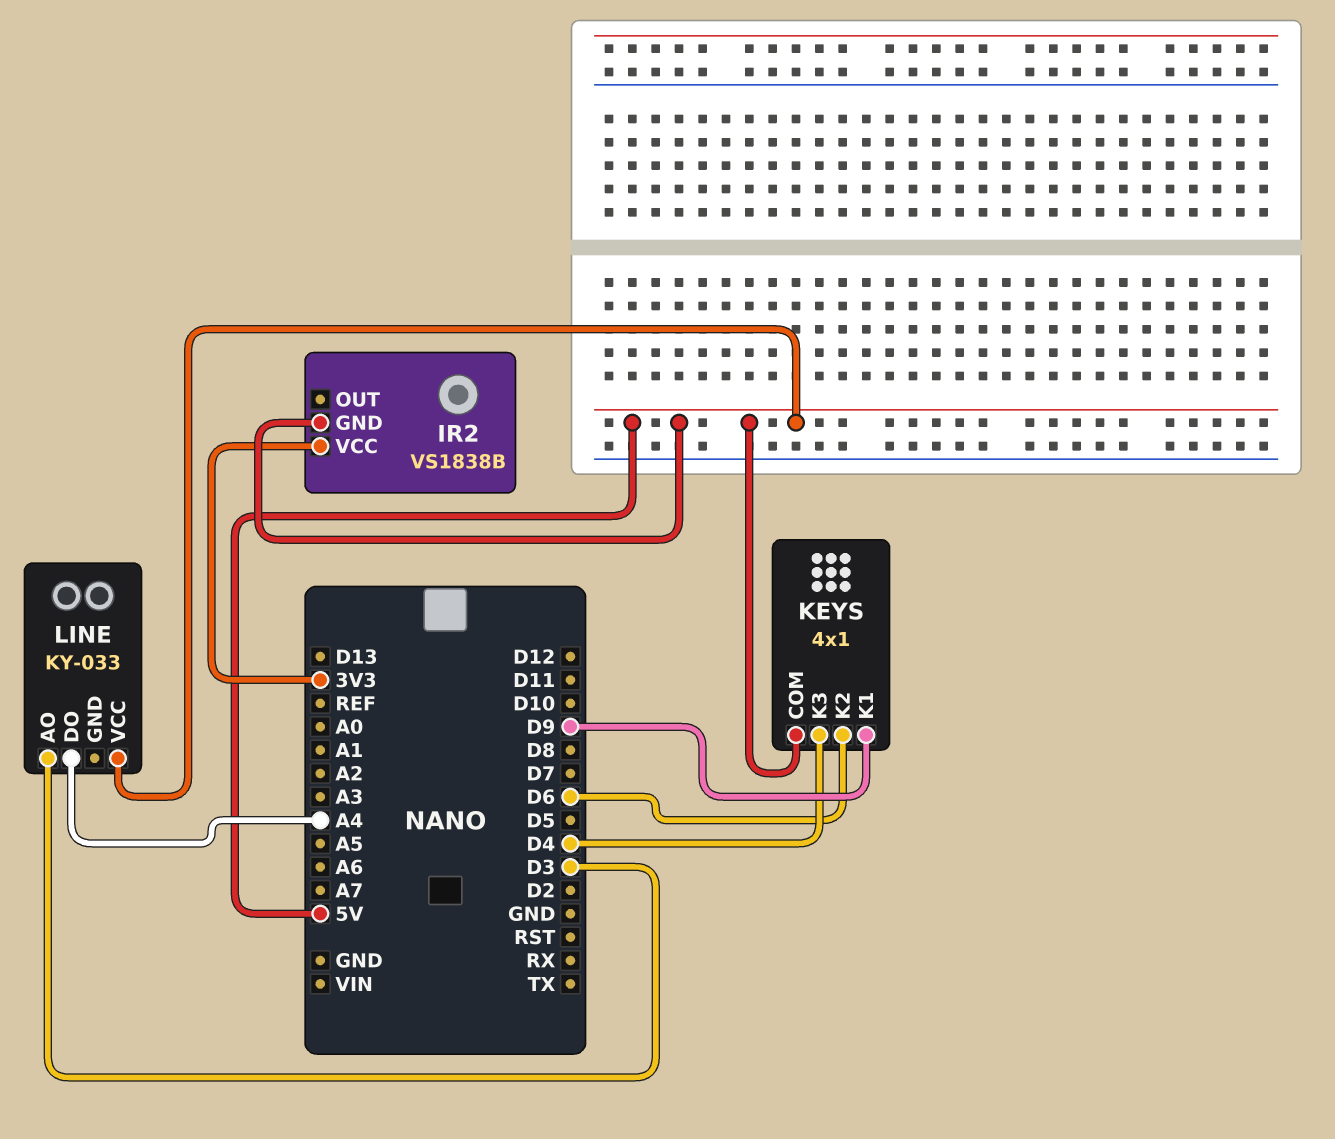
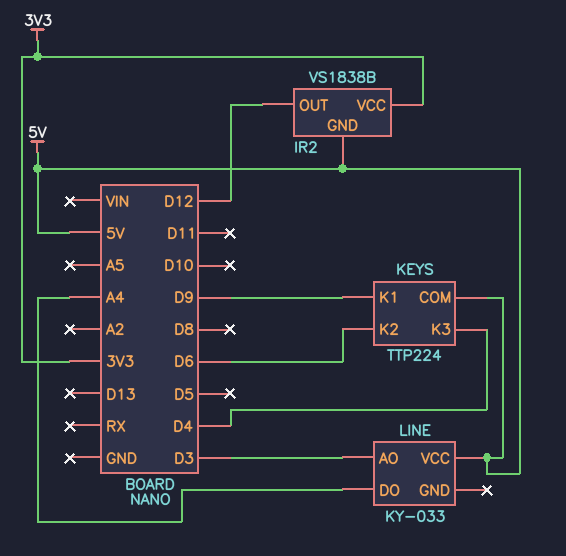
IR2 pin OUT: none -> D12
KEYS: 4x1 -> TTP224

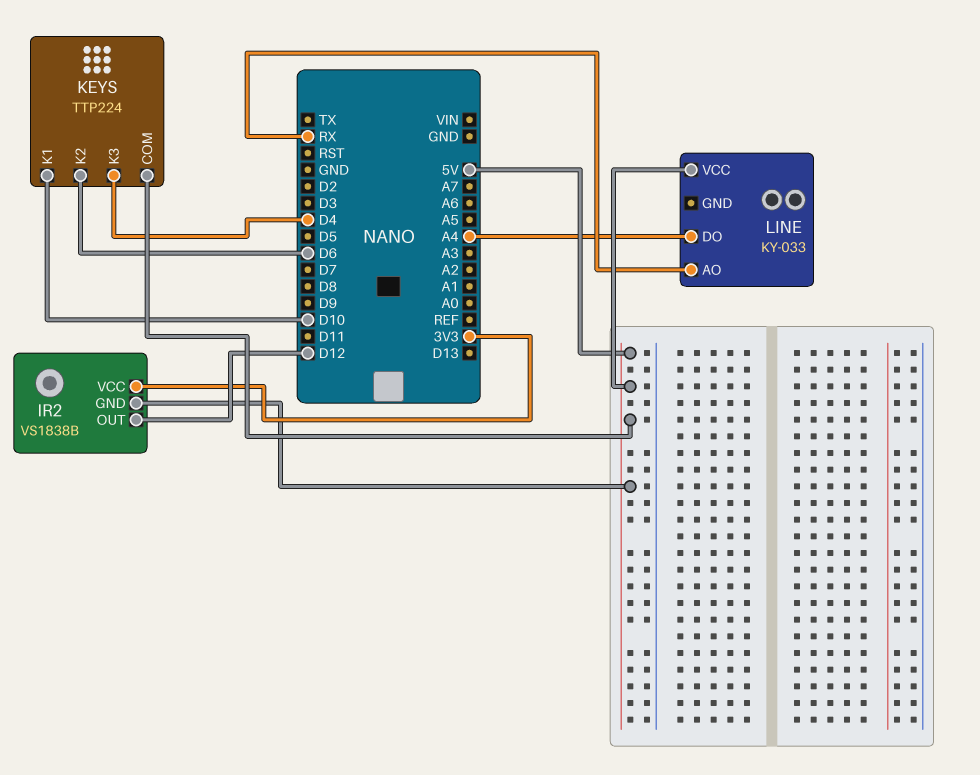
KEYS pin K1: D9 -> D10
LINE pin AO: D3 -> RX

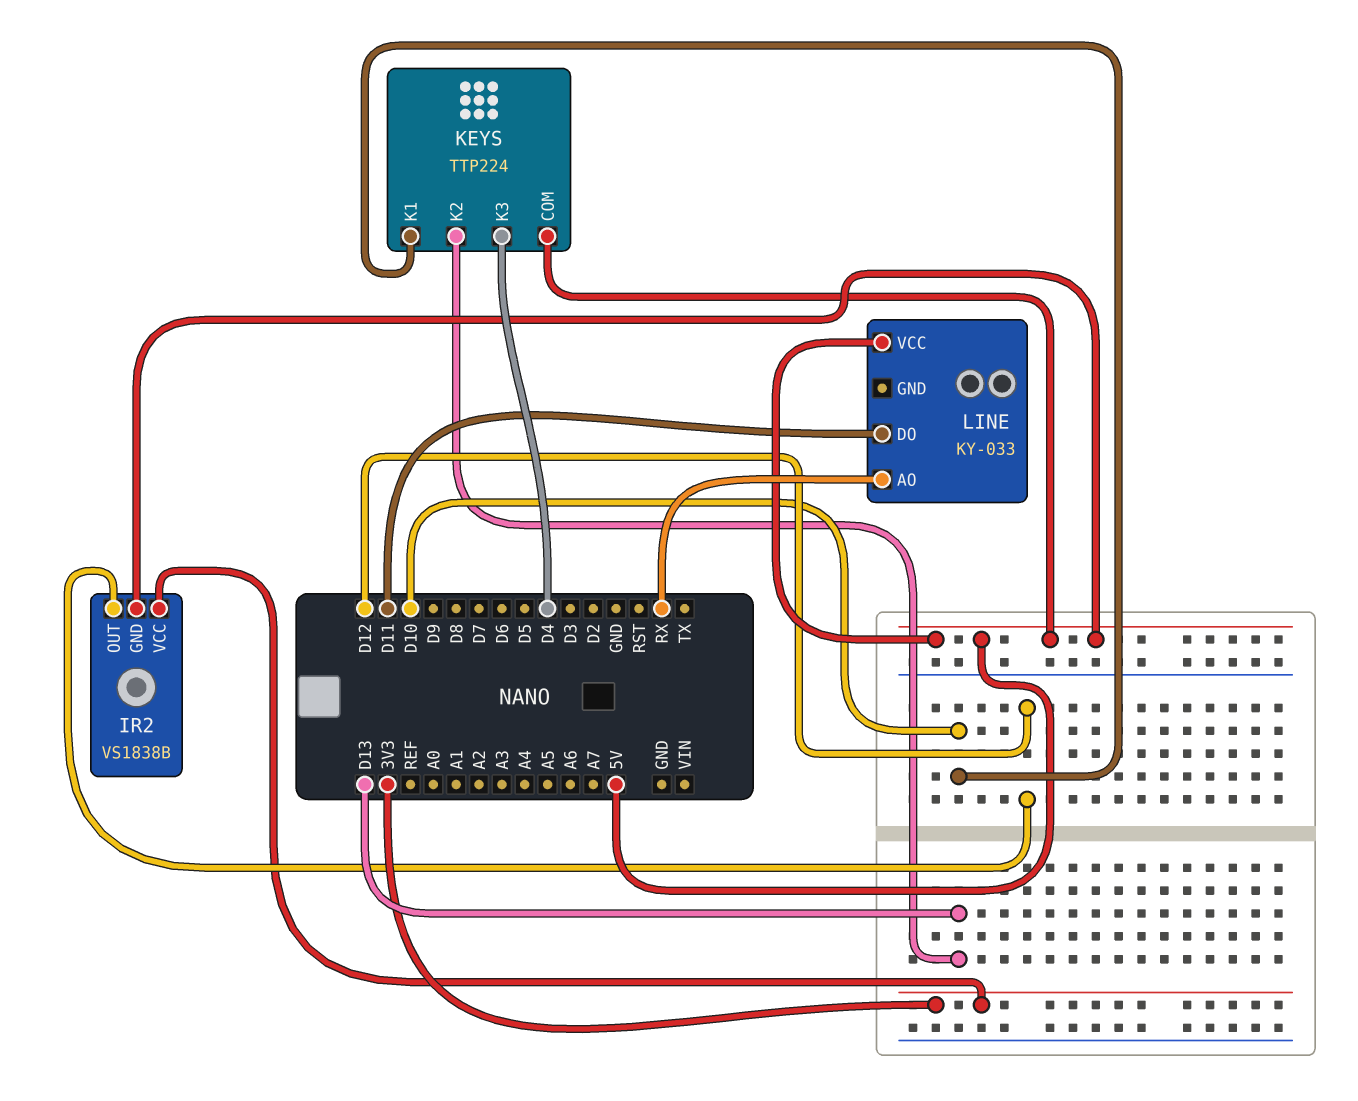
KEYS pin K2: D6 -> D13
LINE pin DO: A4 -> D11

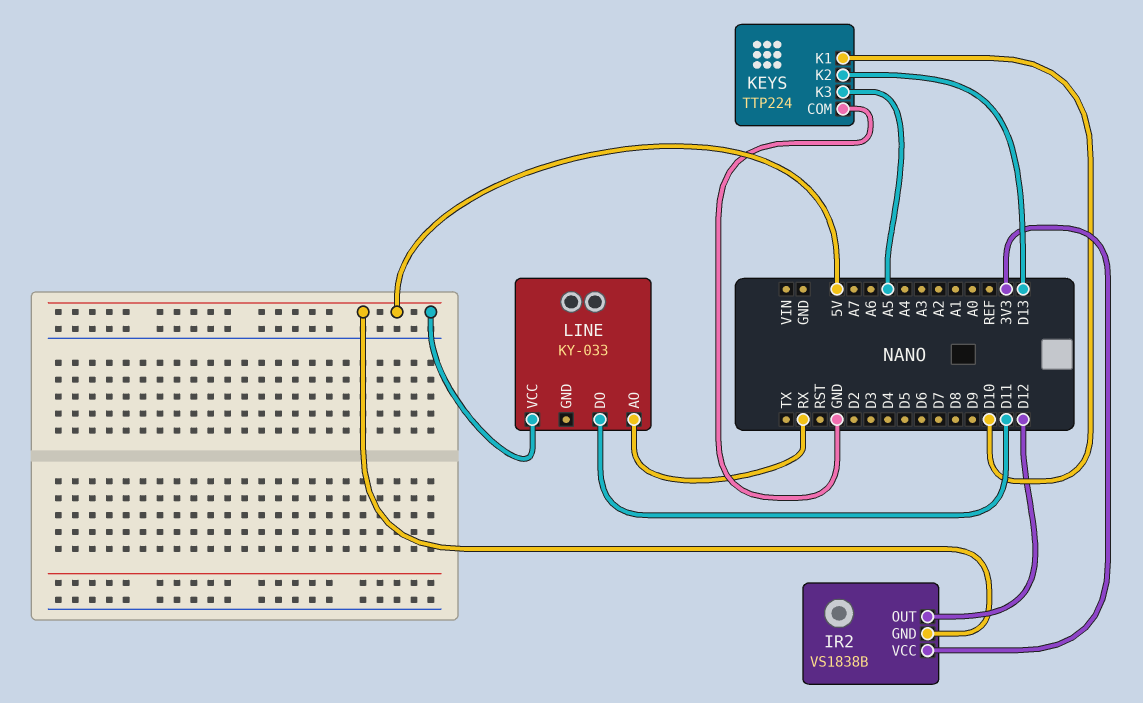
KEYS pin COM: 5V -> GND
KEYS pin K3: D4 -> A5

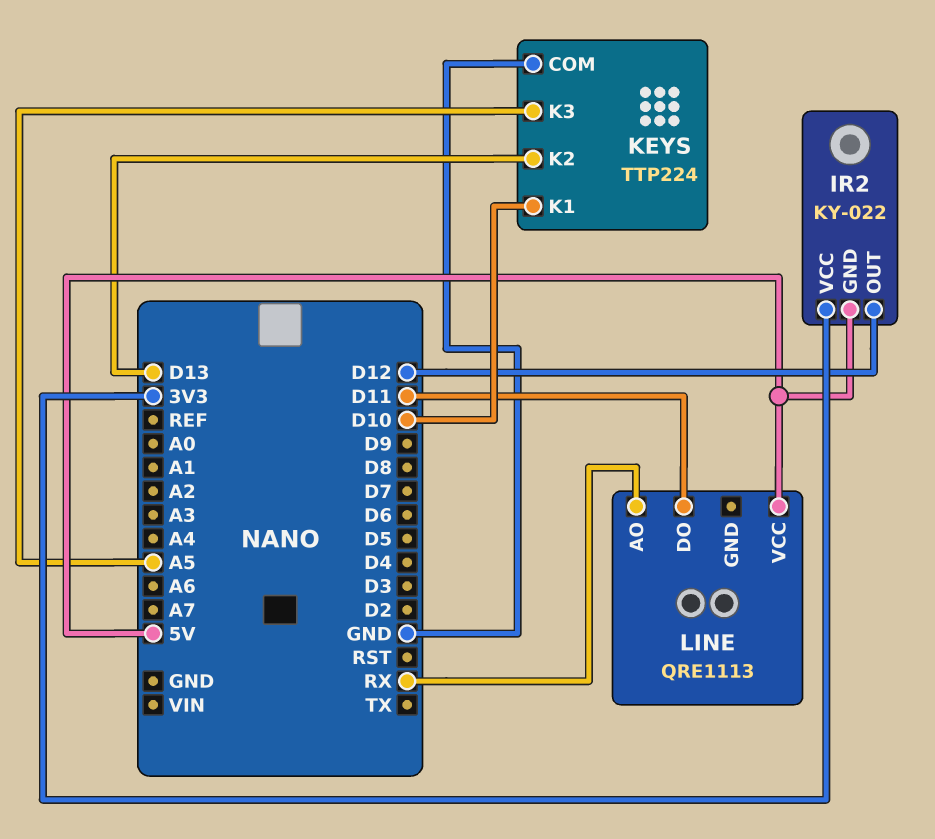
IR2: VS1838B -> KY-022
LINE: KY-033 -> QRE1113

